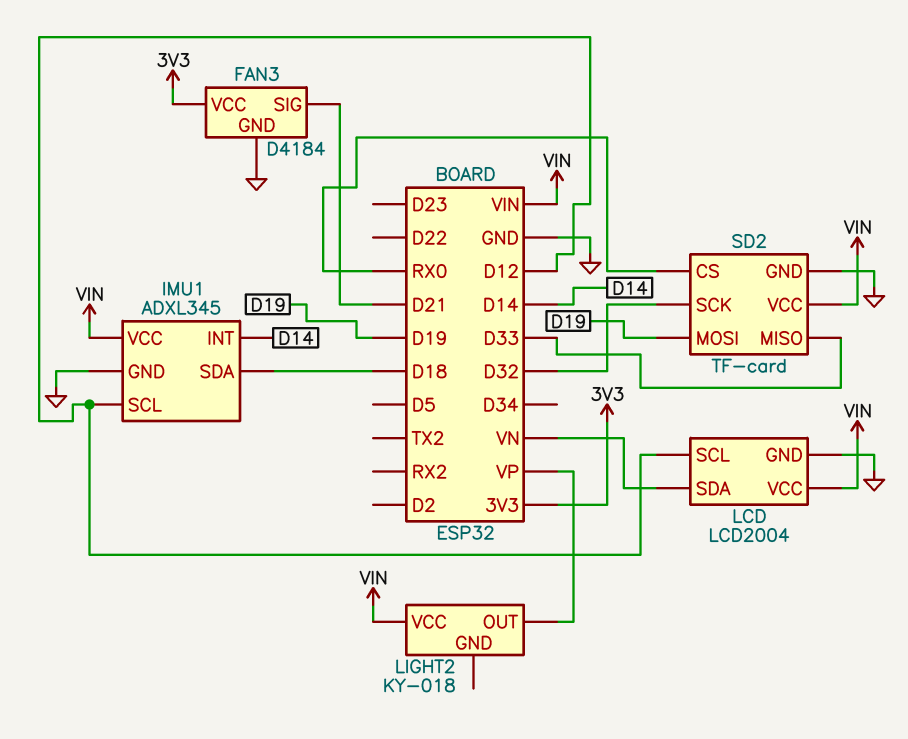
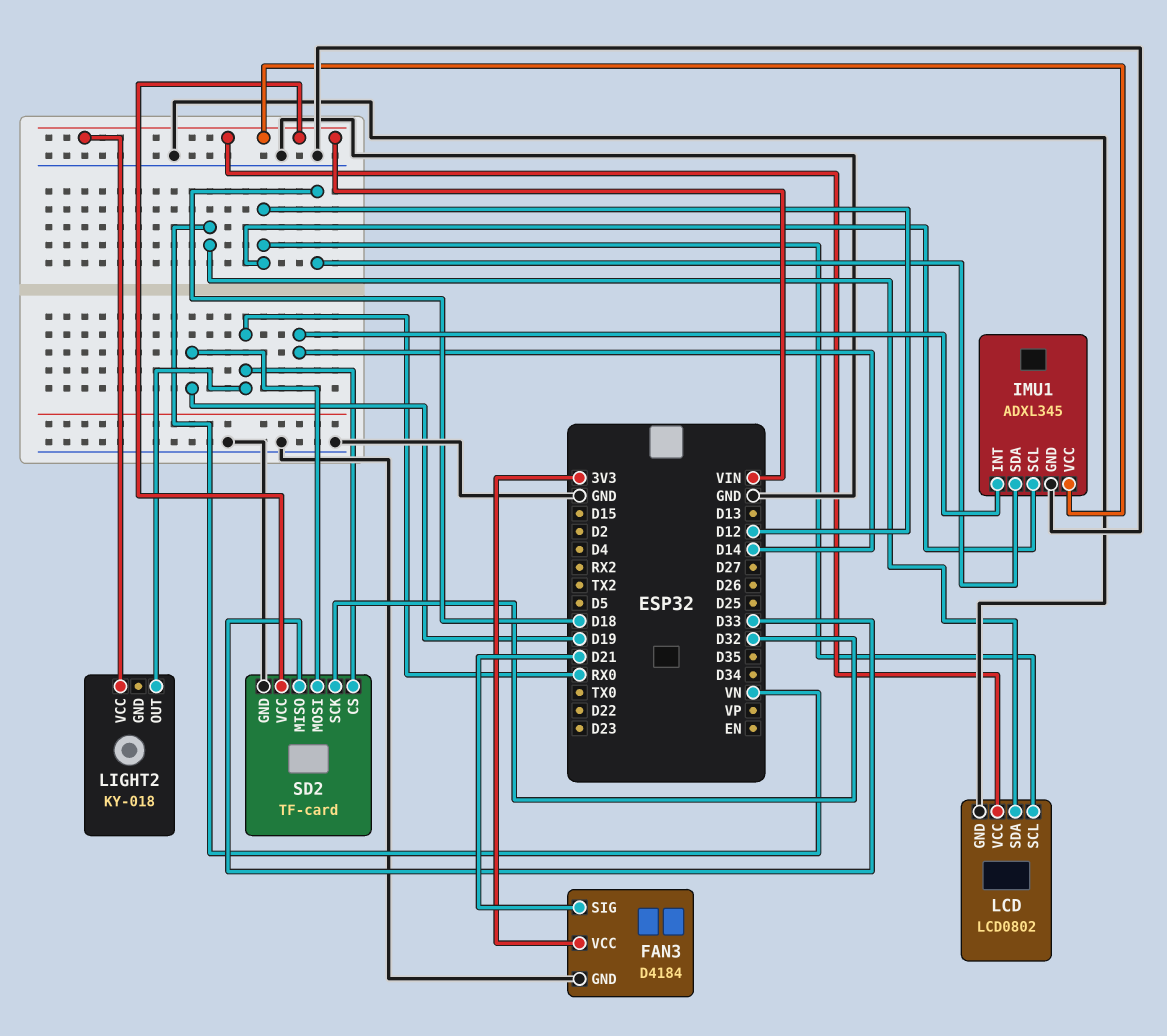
LCD: LCD2004 -> LCD0802
LIGHT2 pin OUT: VP -> RX0

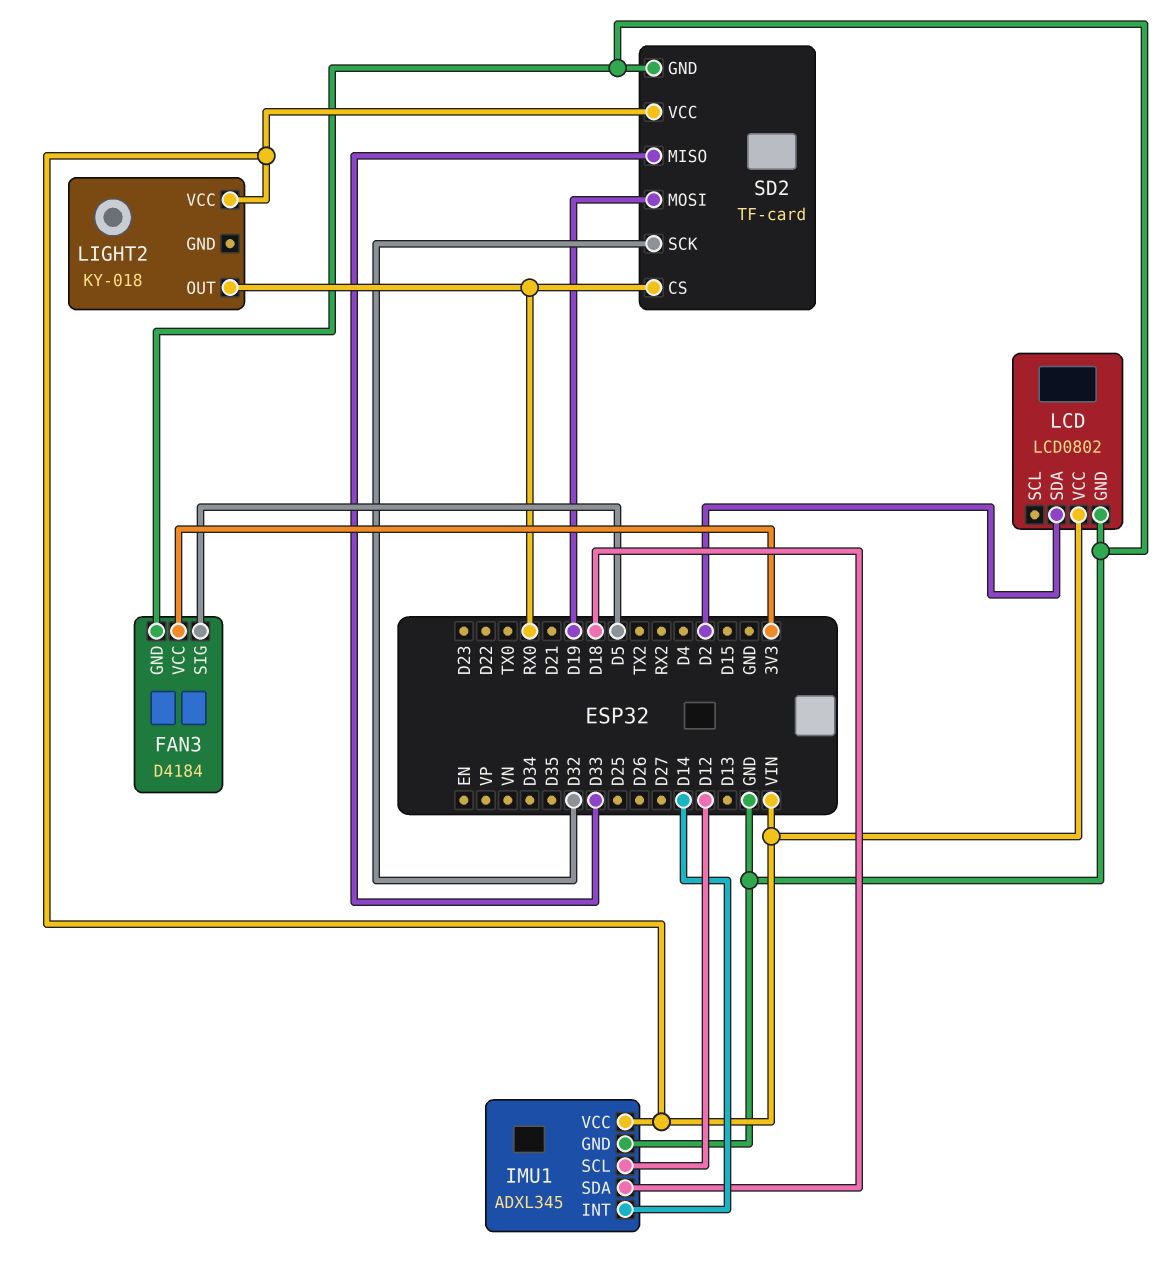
FAN3 pin SIG: D21 -> D5
LCD pin SCL: D12 -> none
LCD pin SDA: VN -> D2

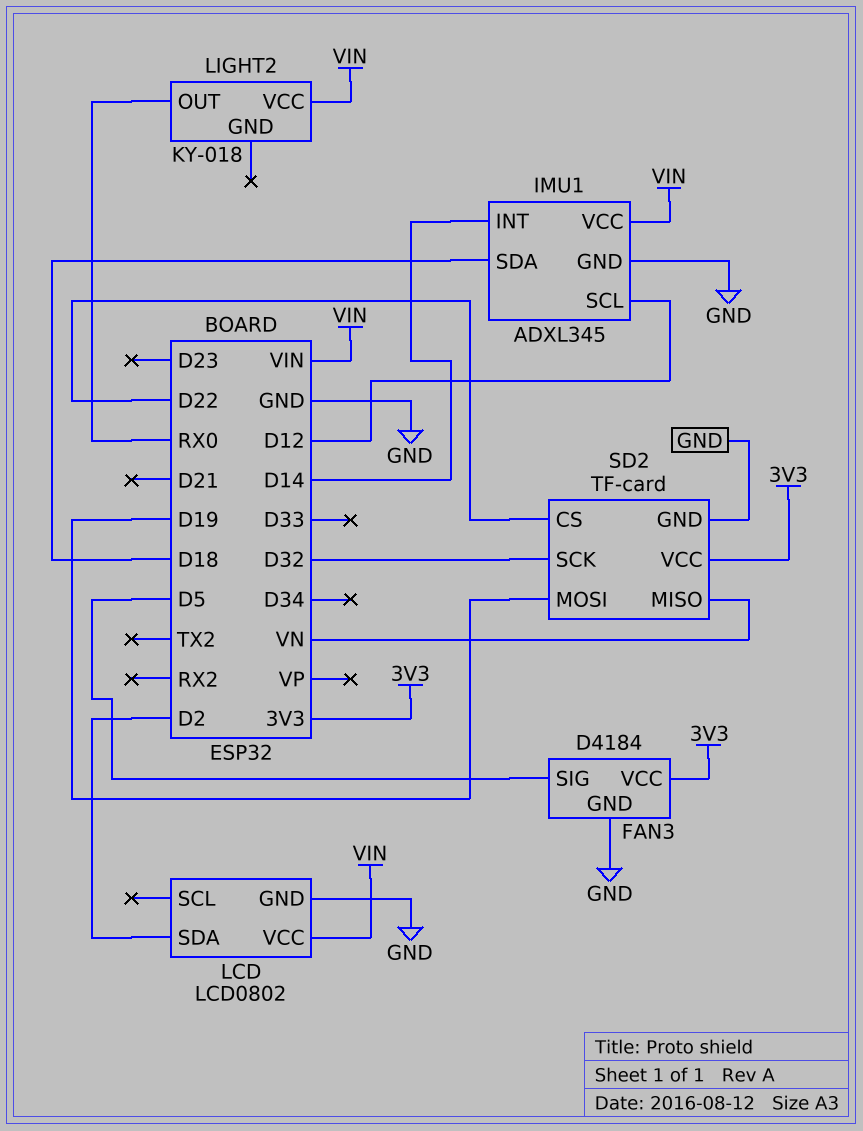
SD2 pin CS: RX0 -> D22
SD2 pin MISO: D33 -> VN
SD2 pin VCC: VIN -> 3V3

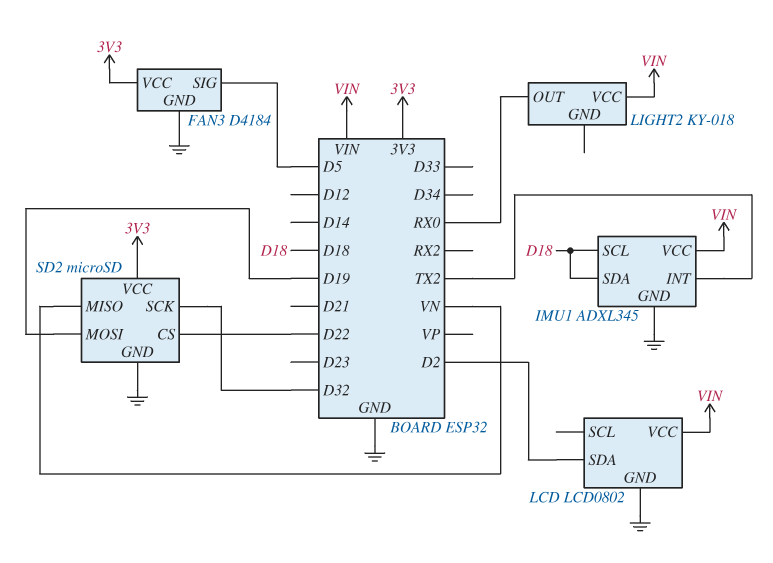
IMU1 pin INT: D14 -> TX2
IMU1 pin SCL: D12 -> D18
SD2: TF-card -> microSD

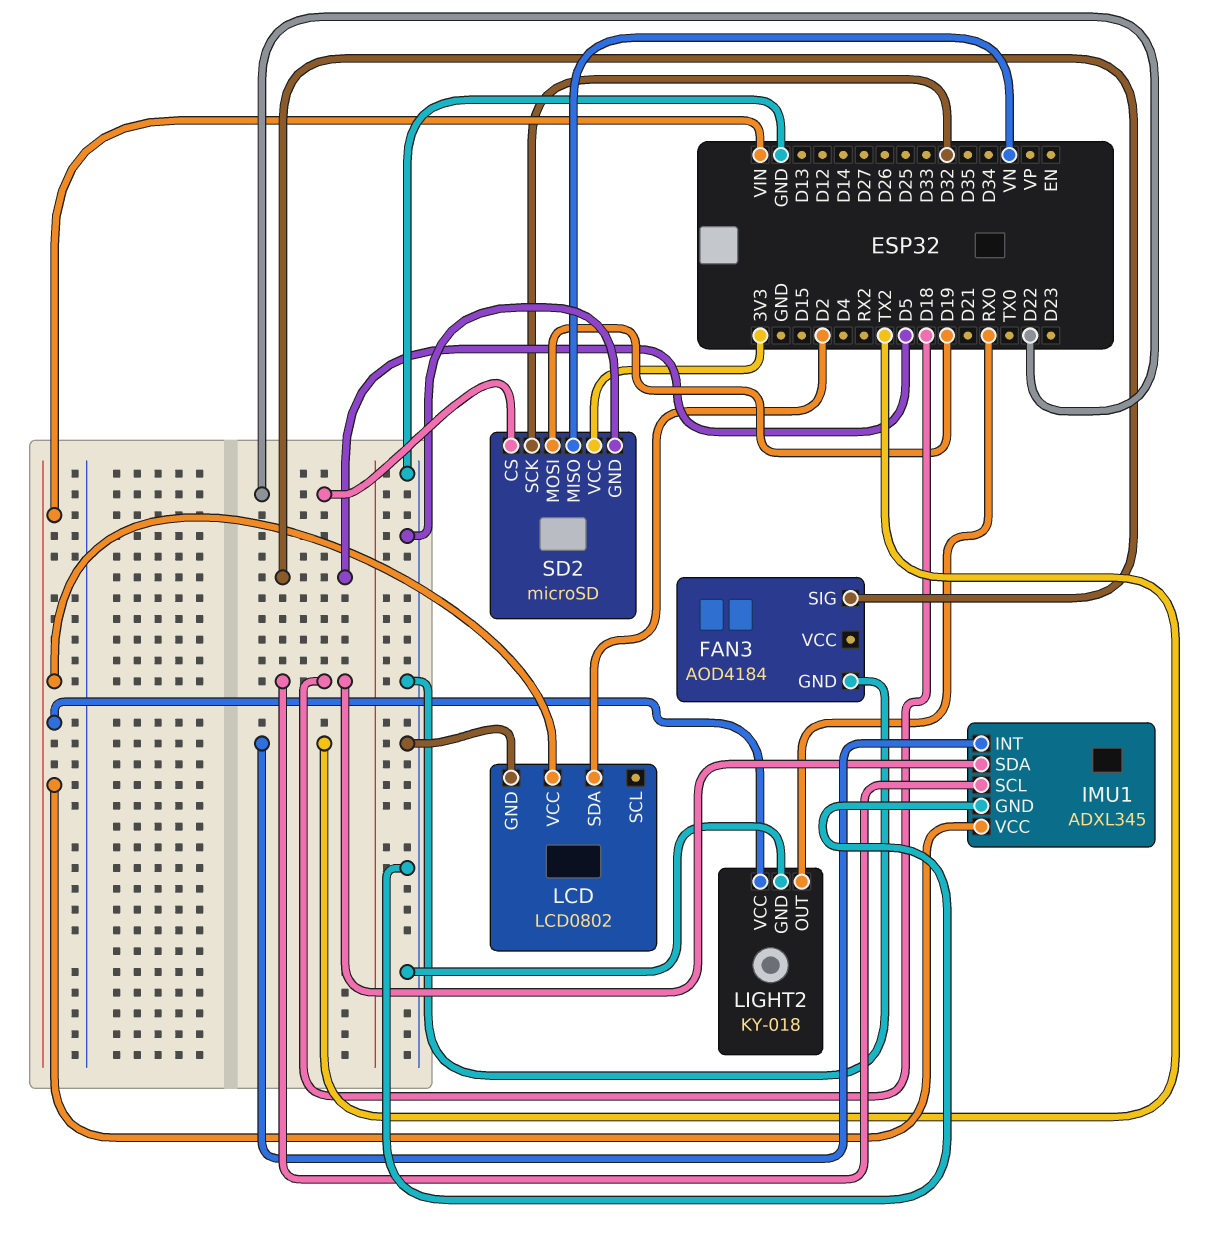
FAN3: D4184 -> AOD4184
FAN3 pin VCC: 3V3 -> none
LIGHT2 pin GND: none -> GND

